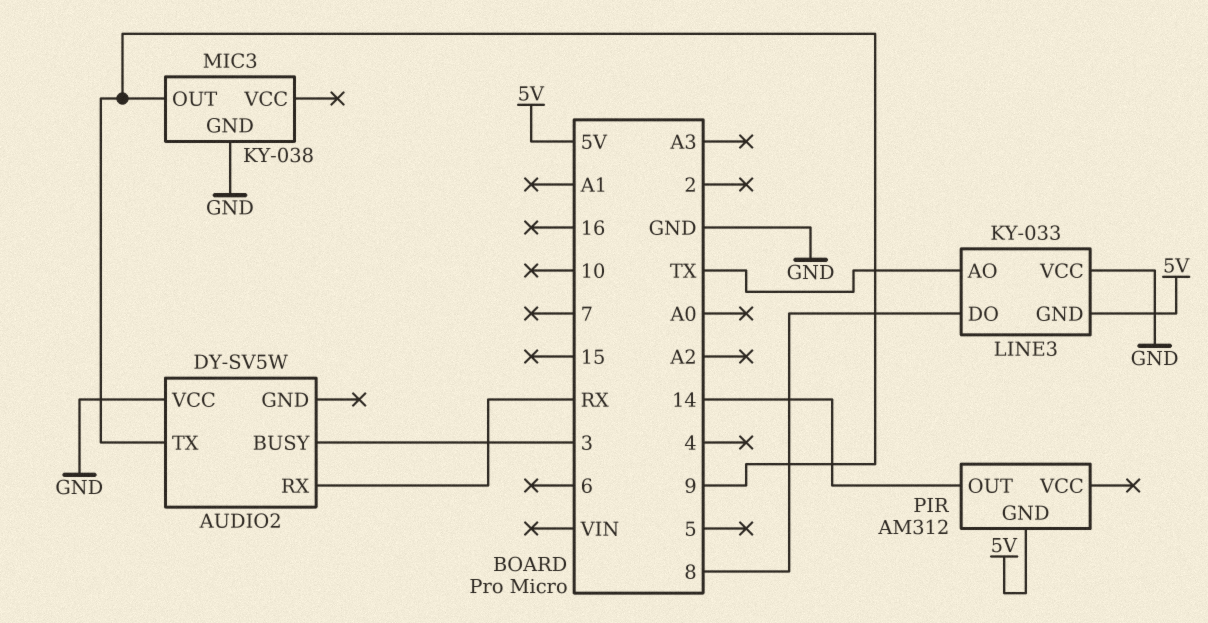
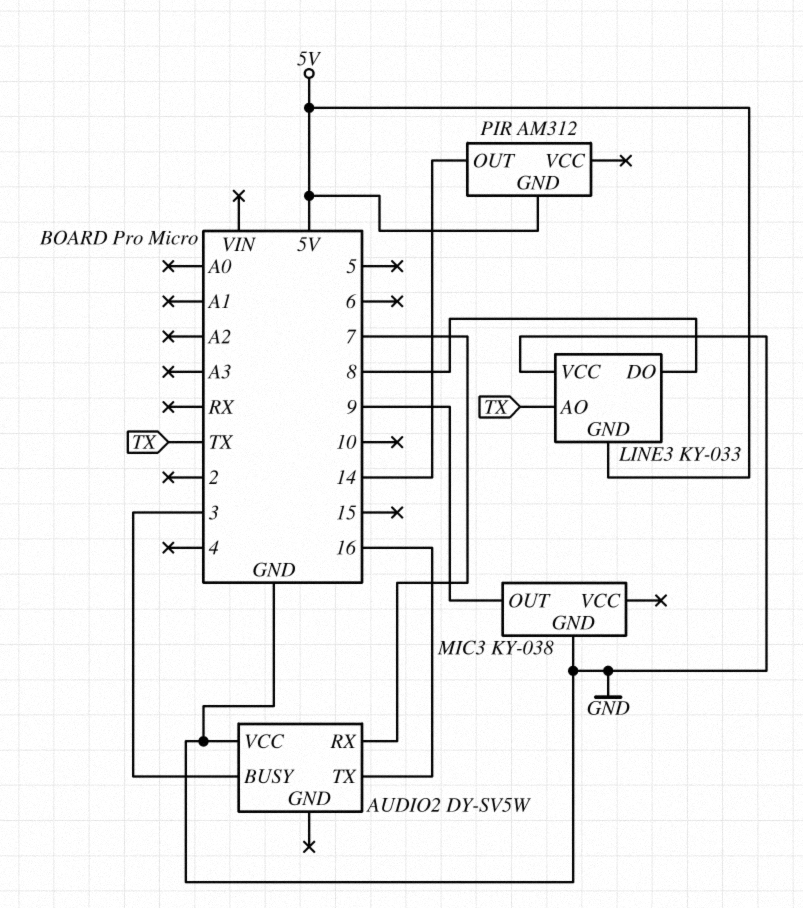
AUDIO2 pin RX: RX -> 7
AUDIO2 pin TX: 9 -> 16

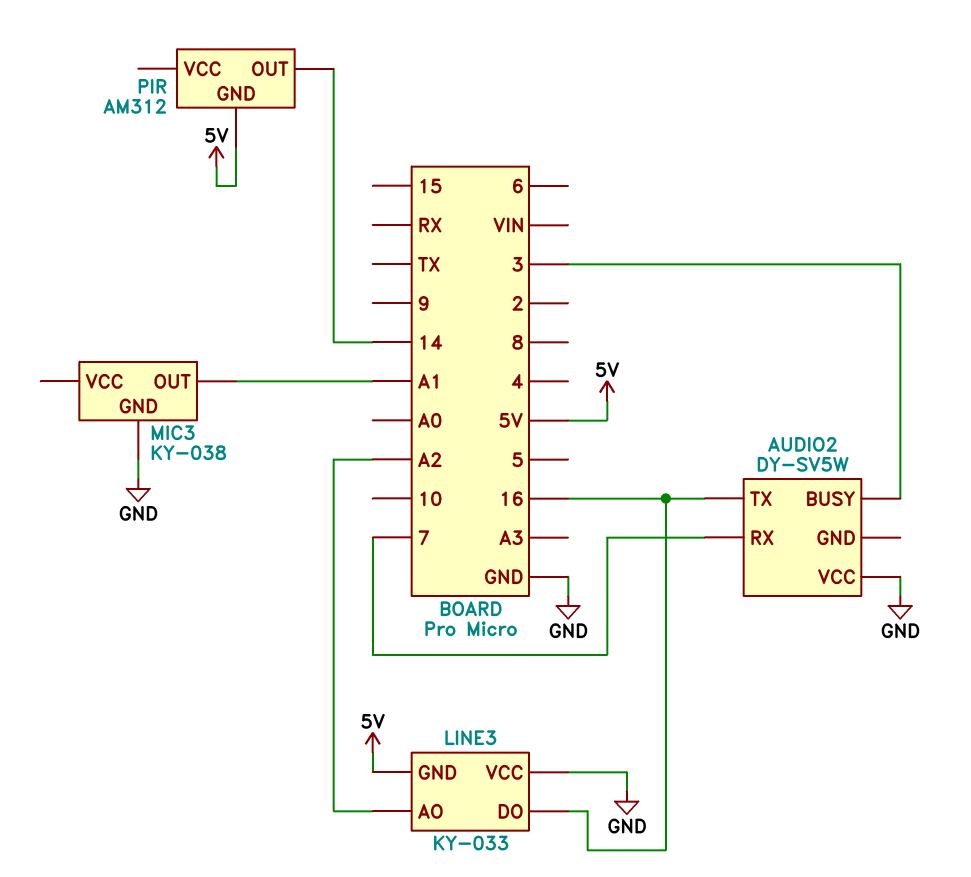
LINE3 pin AO: TX -> A2
LINE3 pin DO: 8 -> 16
MIC3 pin OUT: 9 -> A1

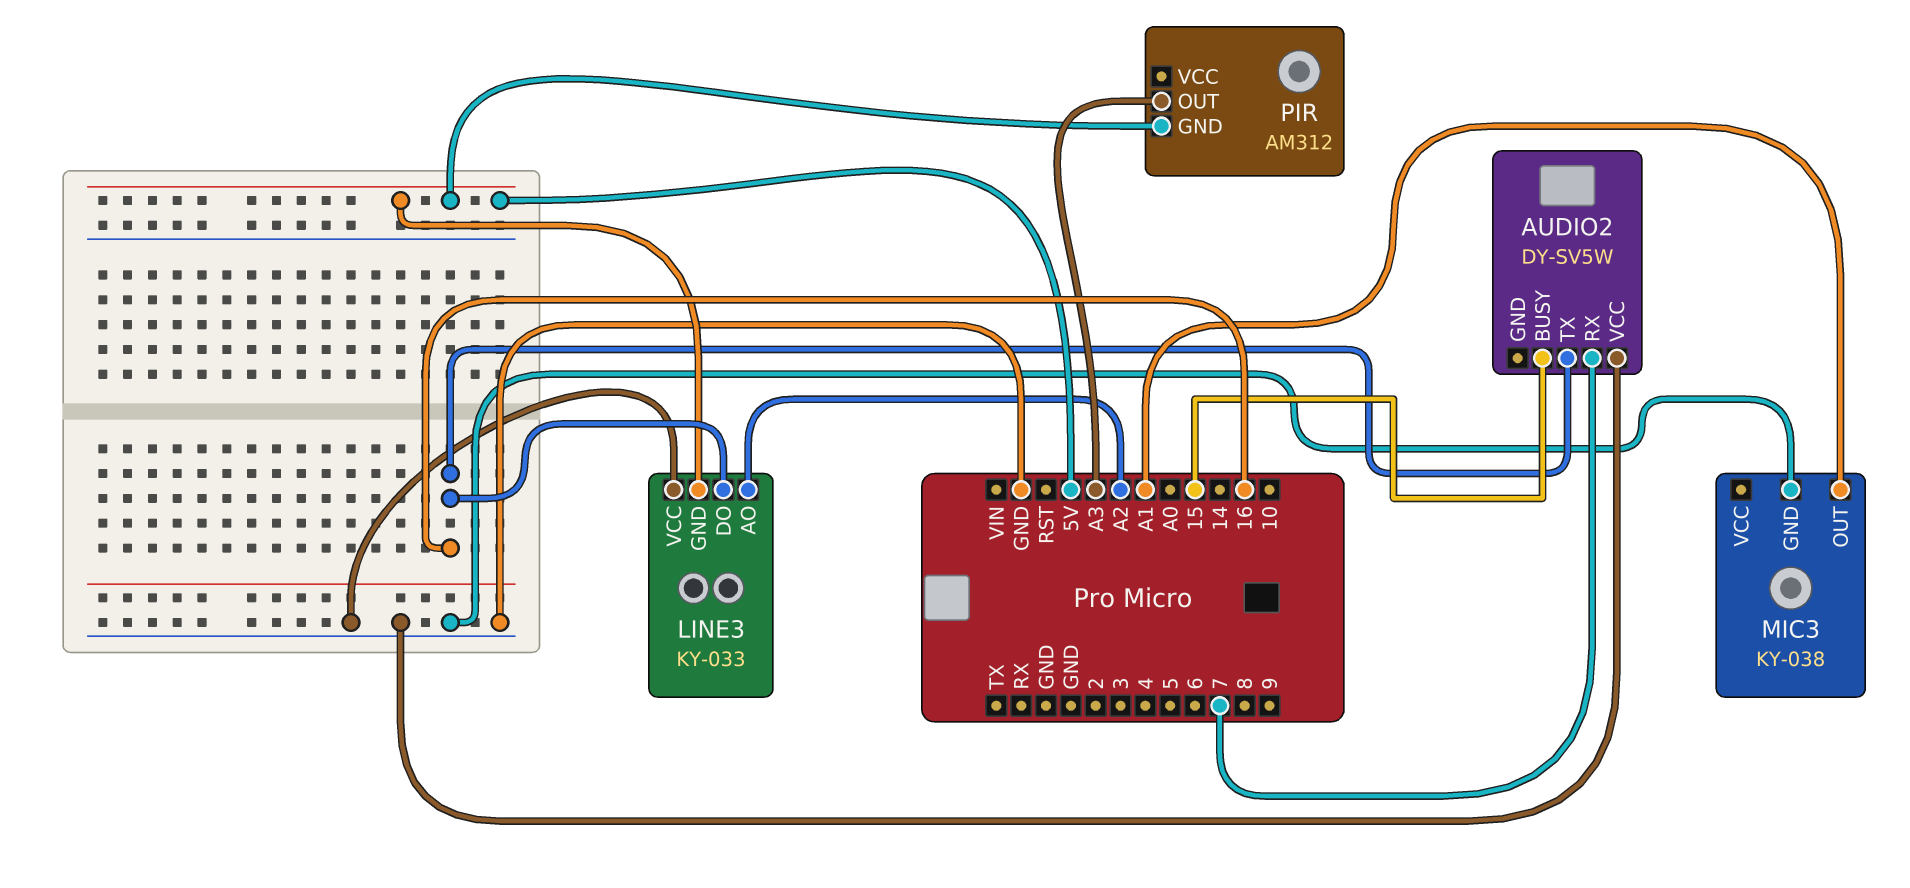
AUDIO2 pin BUSY: 3 -> 15
PIR pin OUT: 14 -> A3

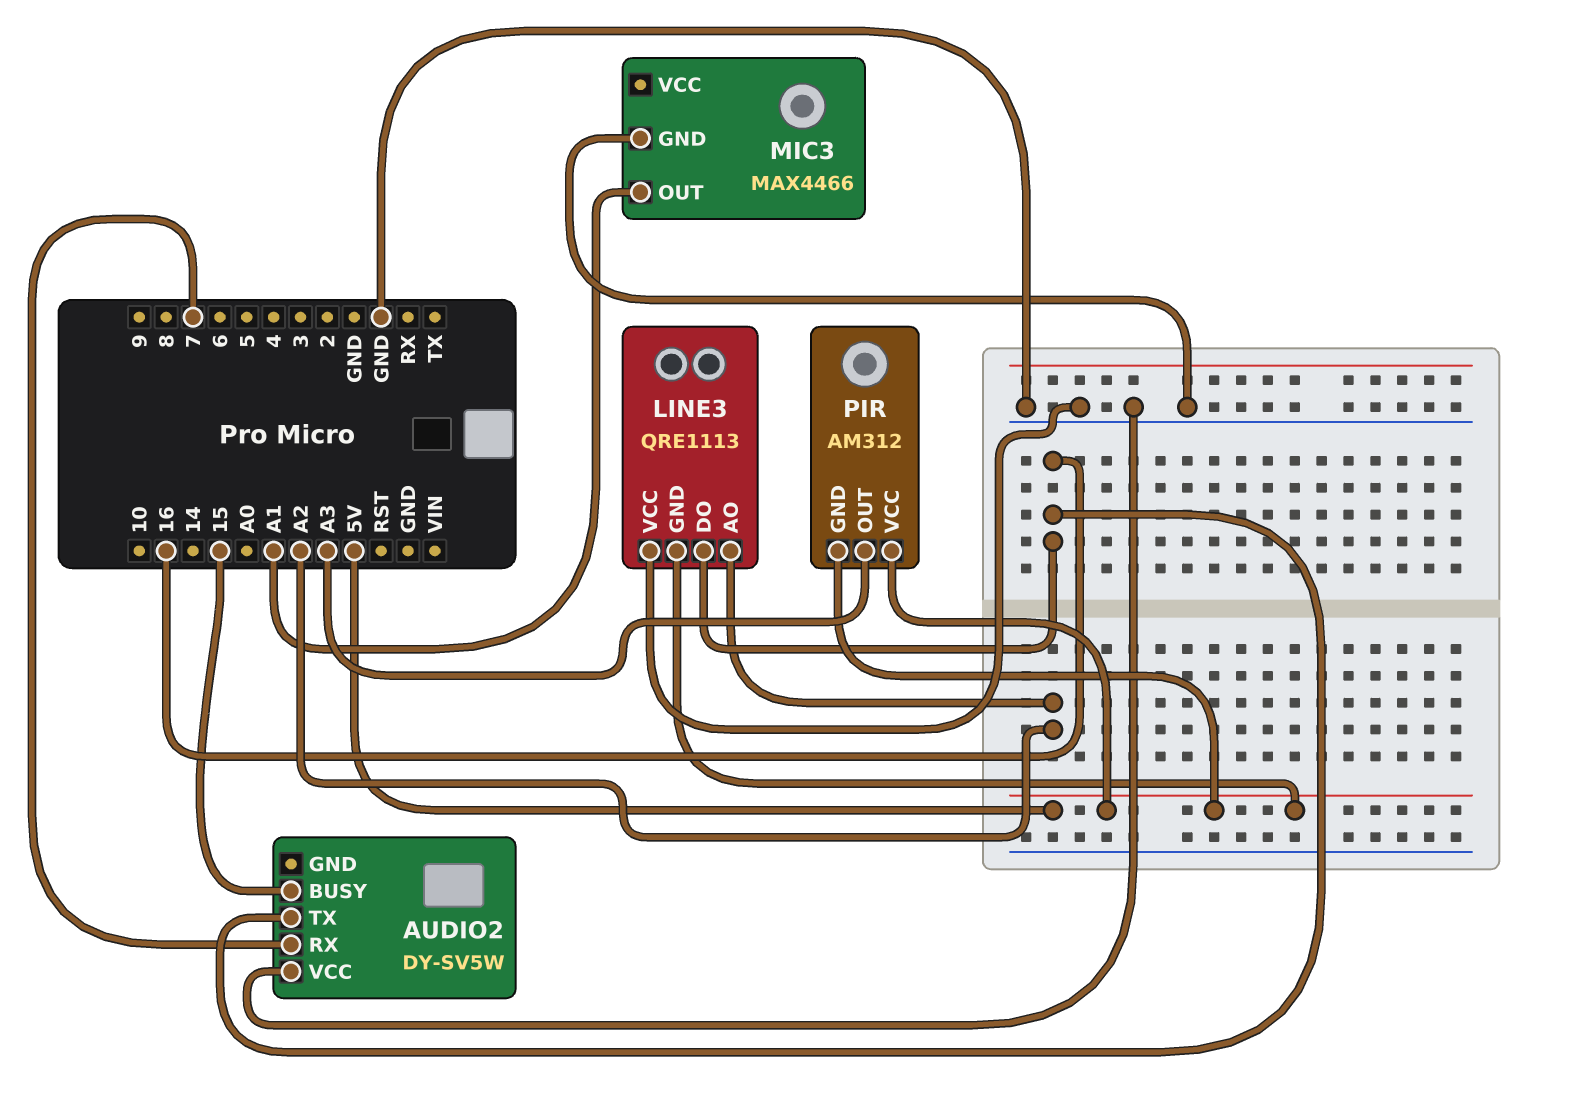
LINE3: KY-033 -> QRE1113
MIC3: KY-038 -> MAX4466
PIR pin VCC: none -> 5V

